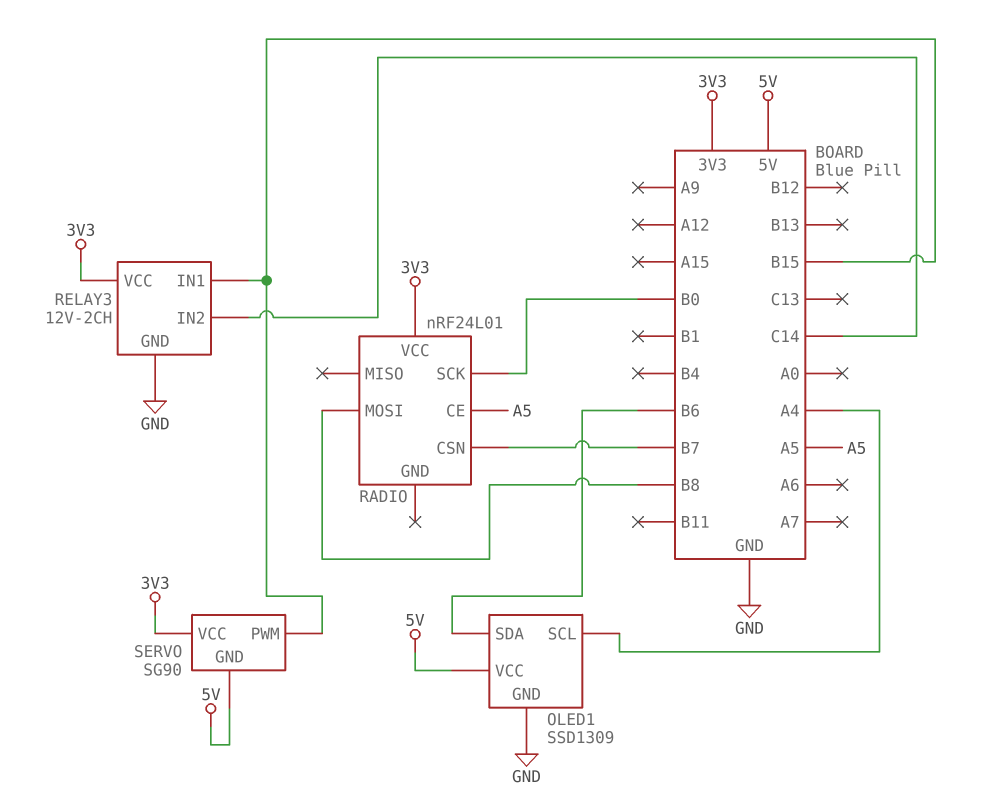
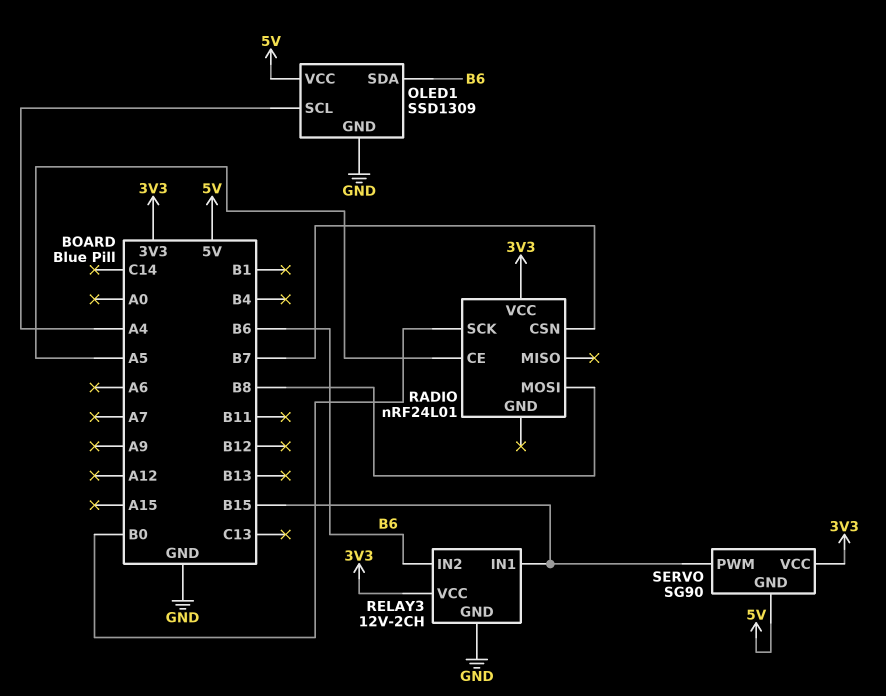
RELAY3 pin IN2: C14 -> B6

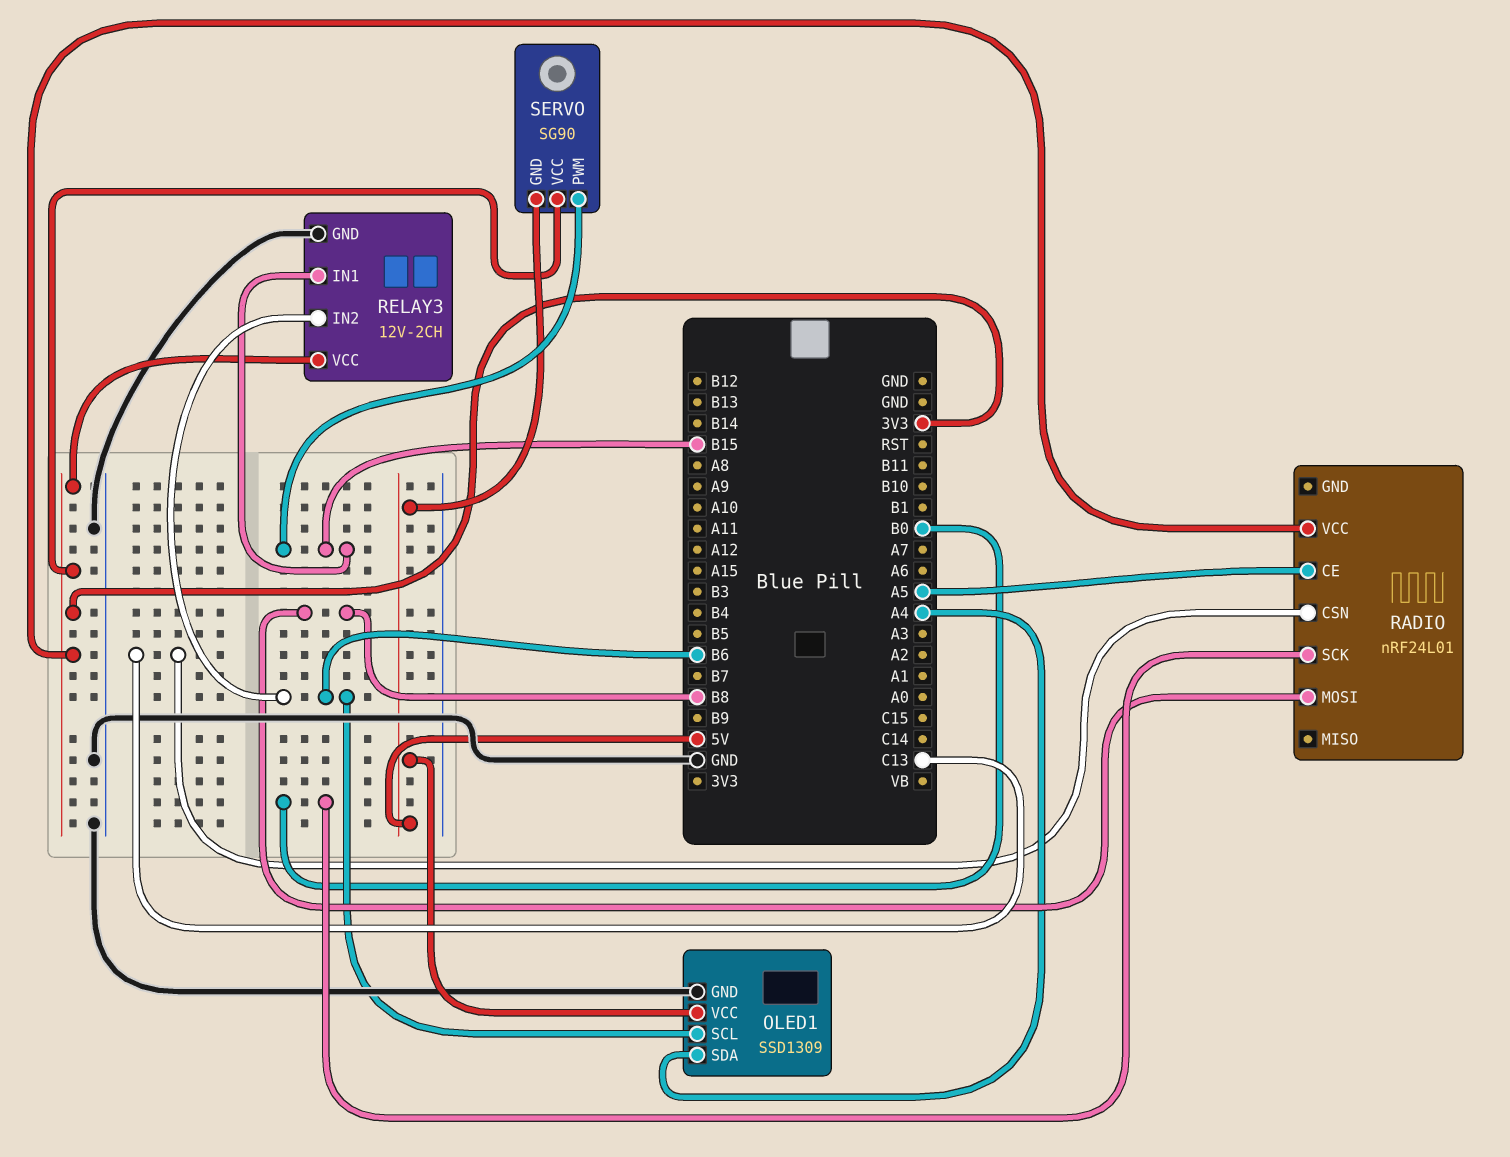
OLED1 pin SCL: A4 -> B6
OLED1 pin SDA: B6 -> A4
RADIO pin CSN: B7 -> C13

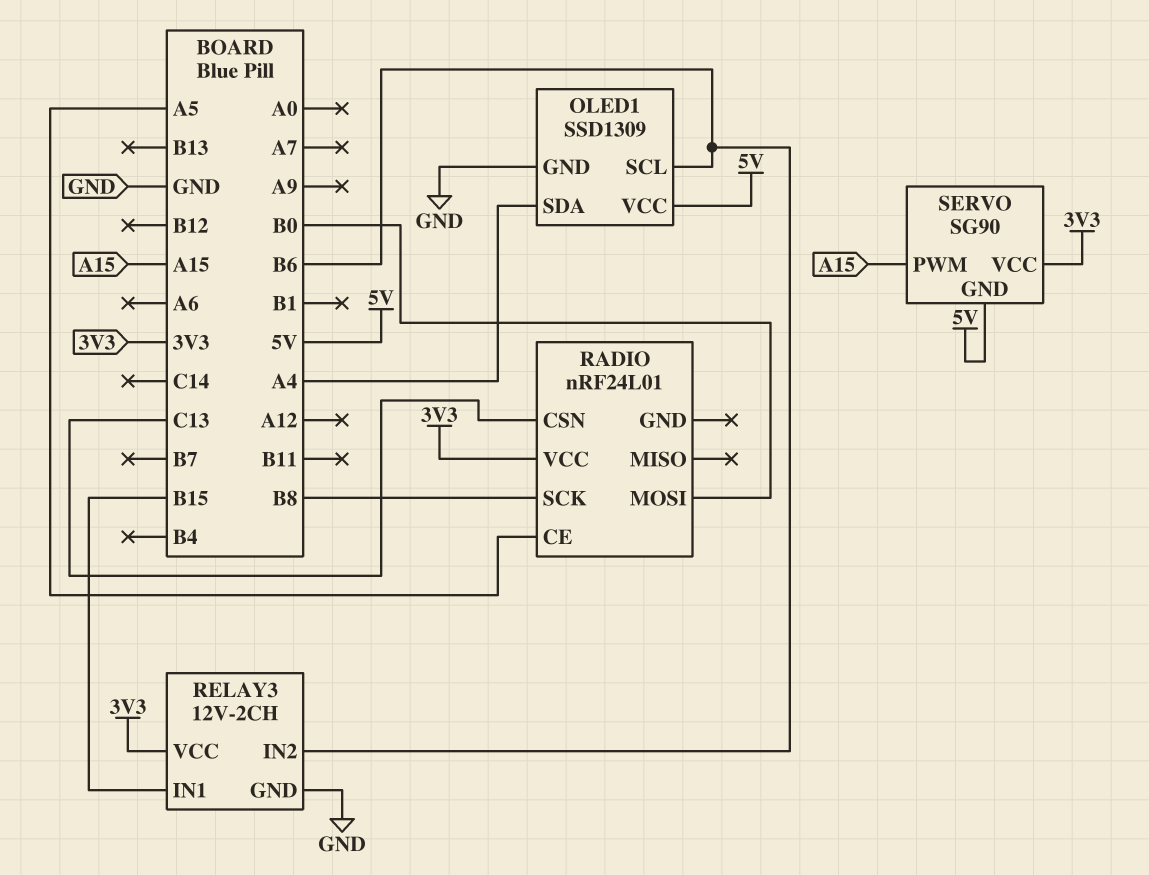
RADIO pin MOSI: B8 -> B0
RADIO pin SCK: B0 -> B8
SERVO pin PWM: B15 -> A15

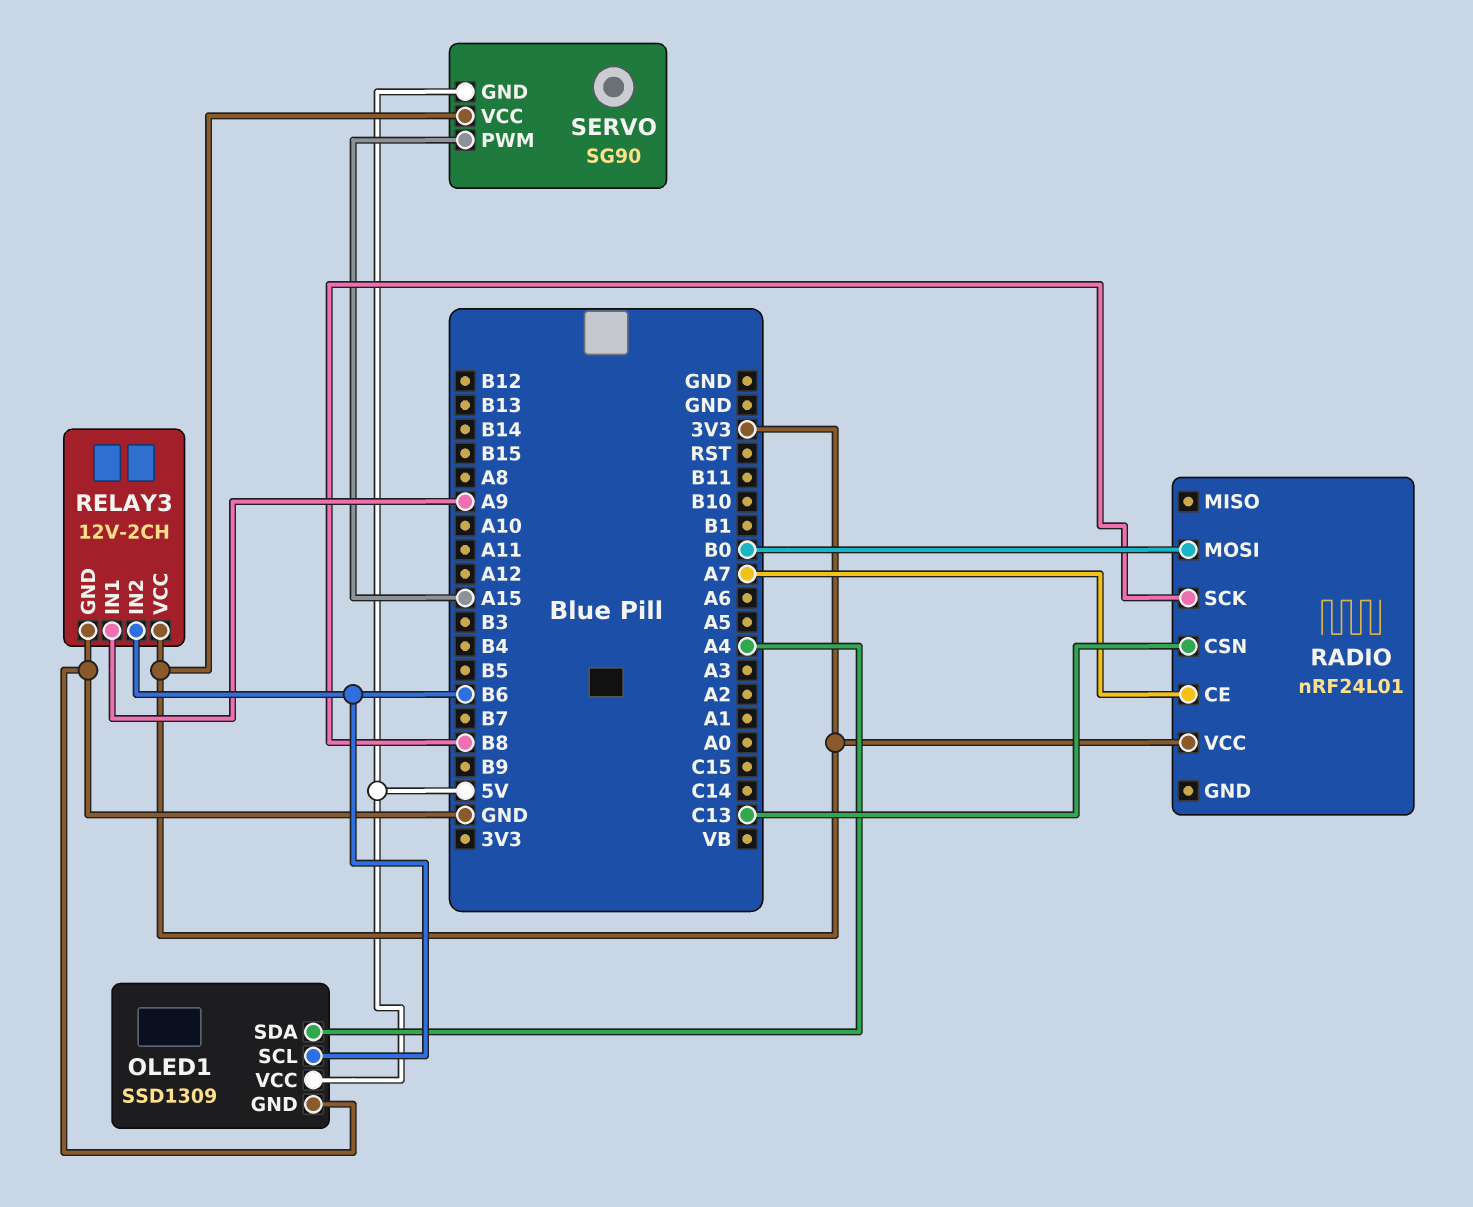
RADIO pin CE: A5 -> A7
RELAY3 pin IN1: B15 -> A9

